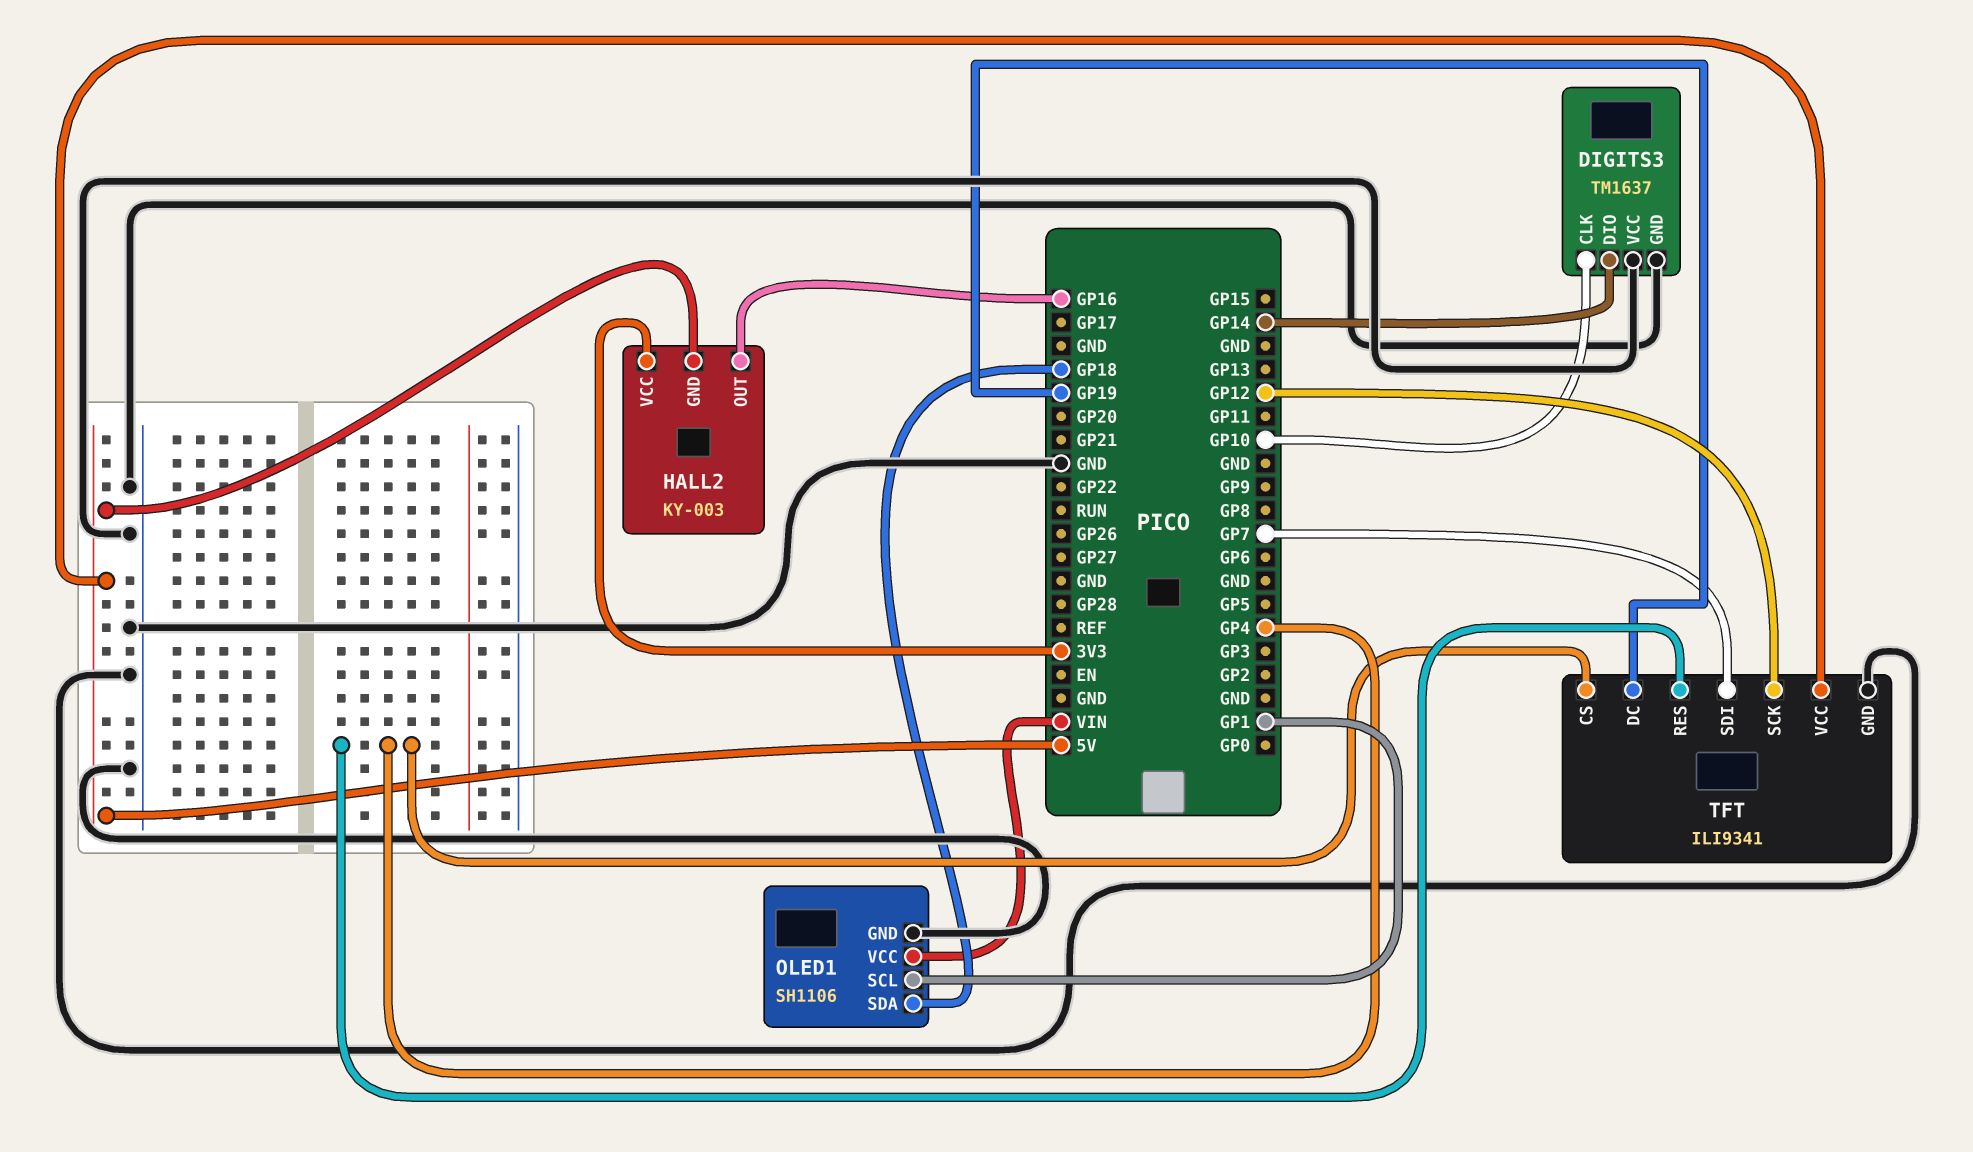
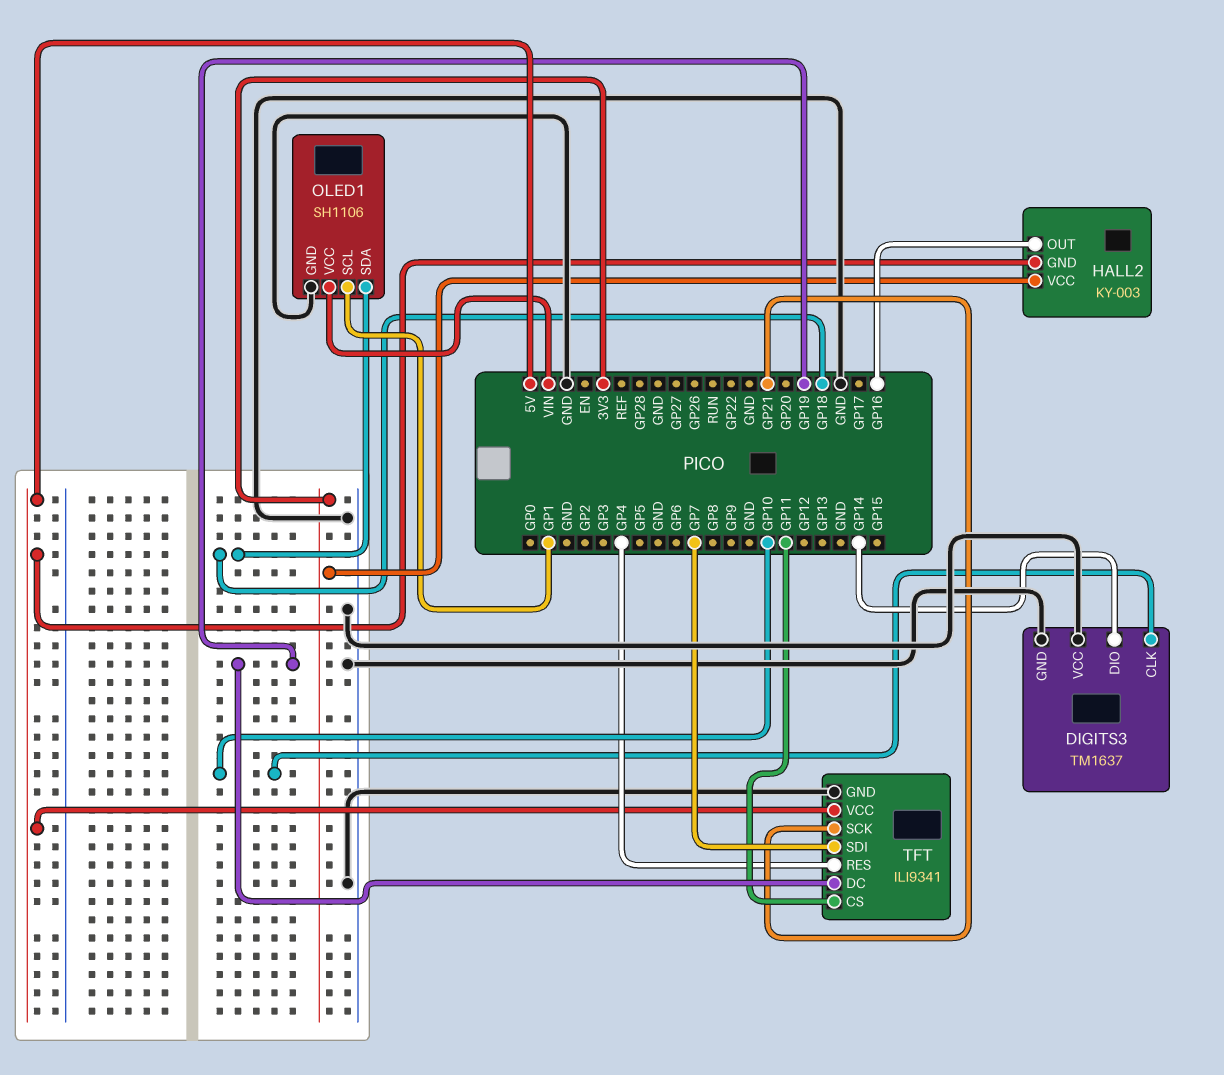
TFT pin CS: GP4 -> GP11
TFT pin SCK: GP12 -> GP21

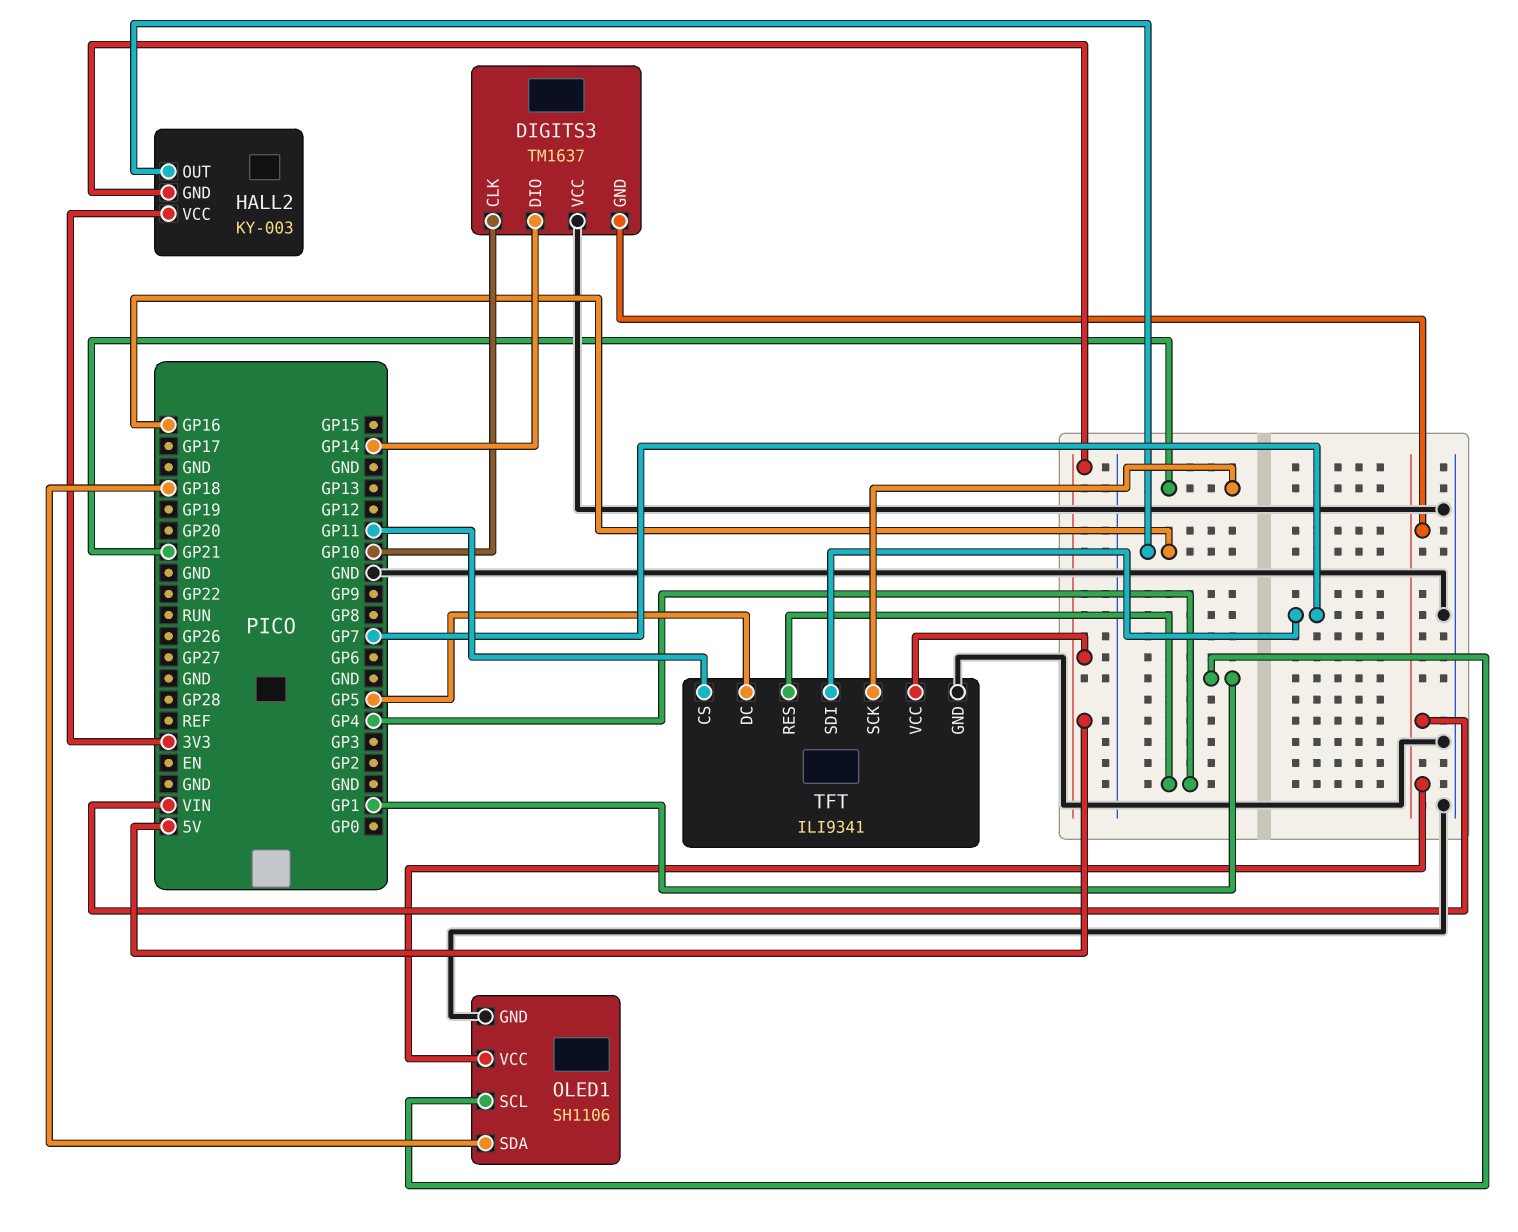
DIGITS3 pin GND: GND -> VIN
TFT pin DC: GP19 -> GP5

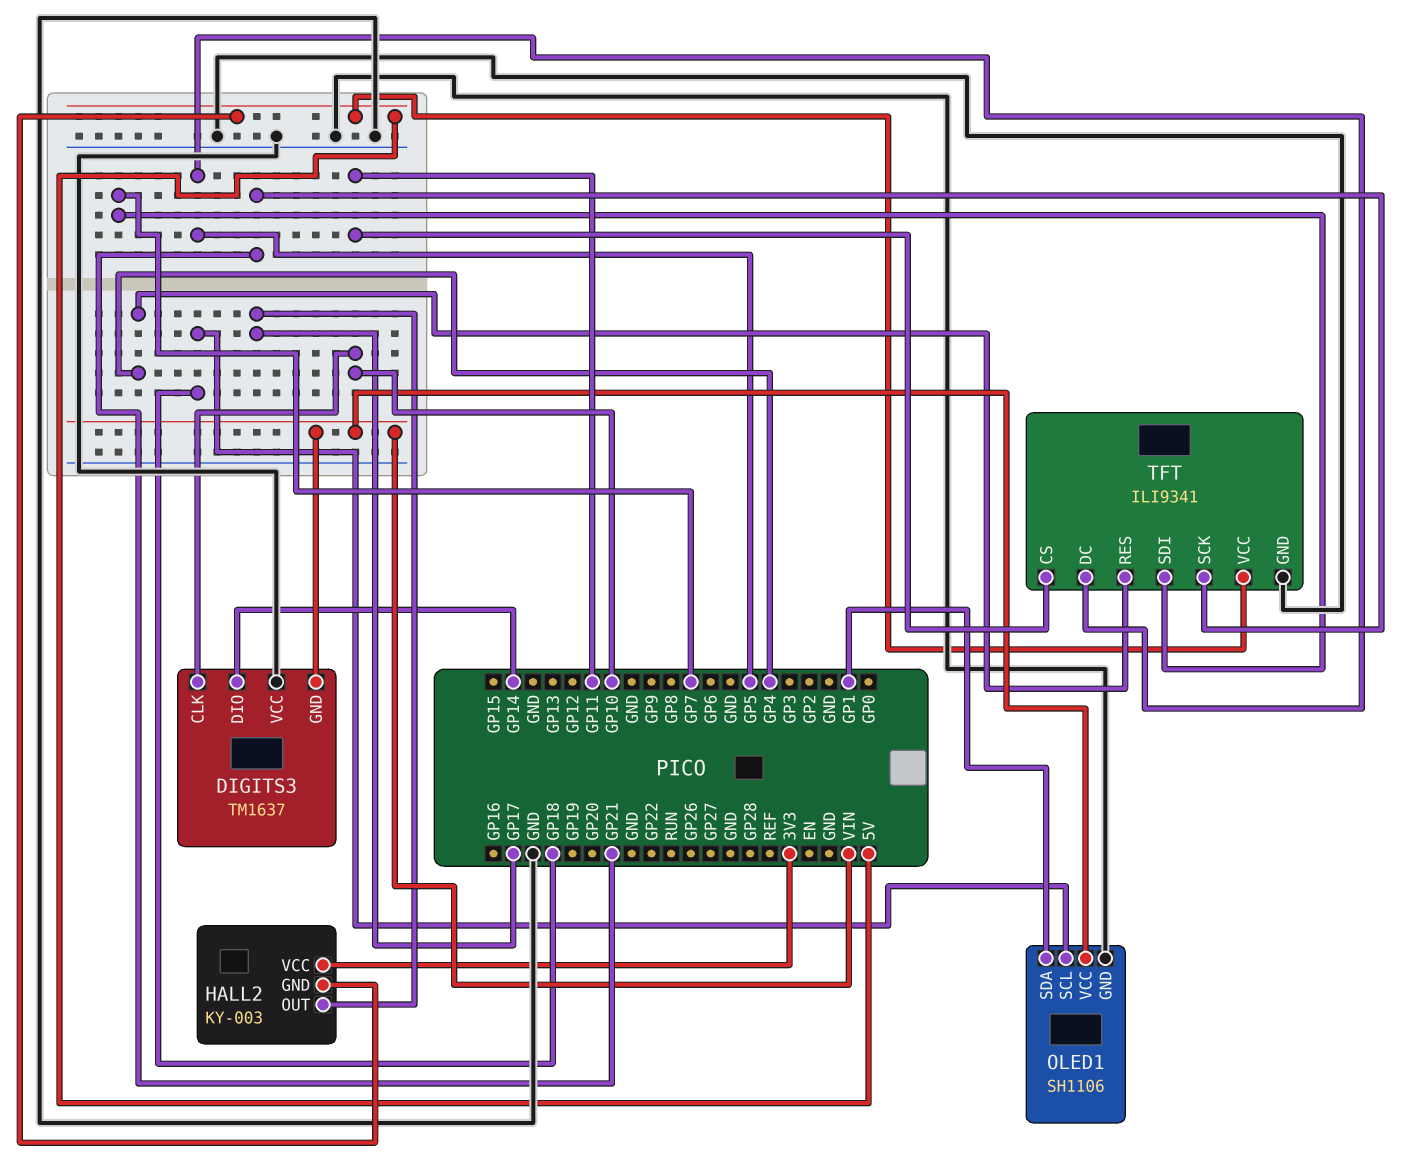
HALL2 pin OUT: GP16 -> GP17
OLED1 pin SCL: GP1 -> GP18
OLED1 pin SDA: GP18 -> GP1

